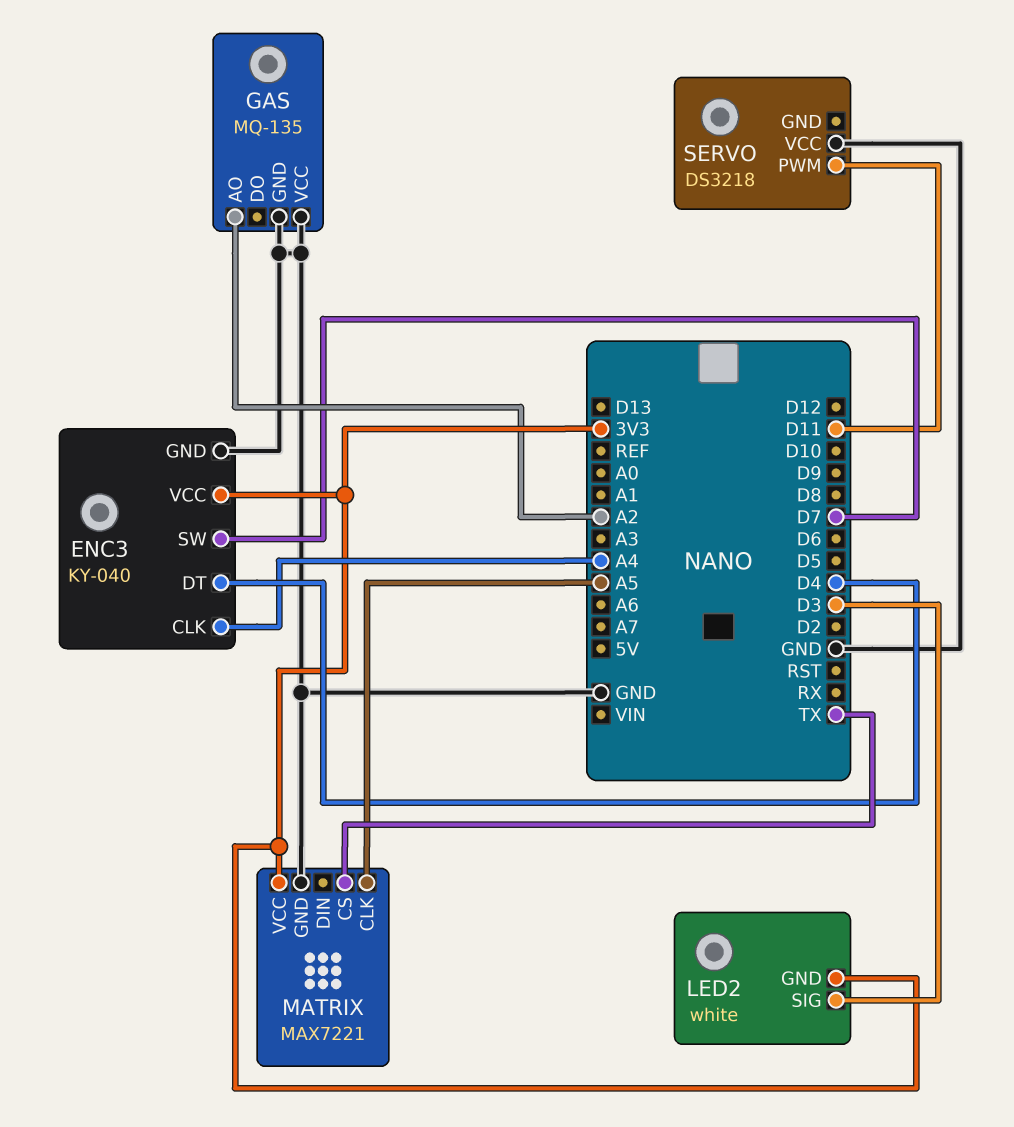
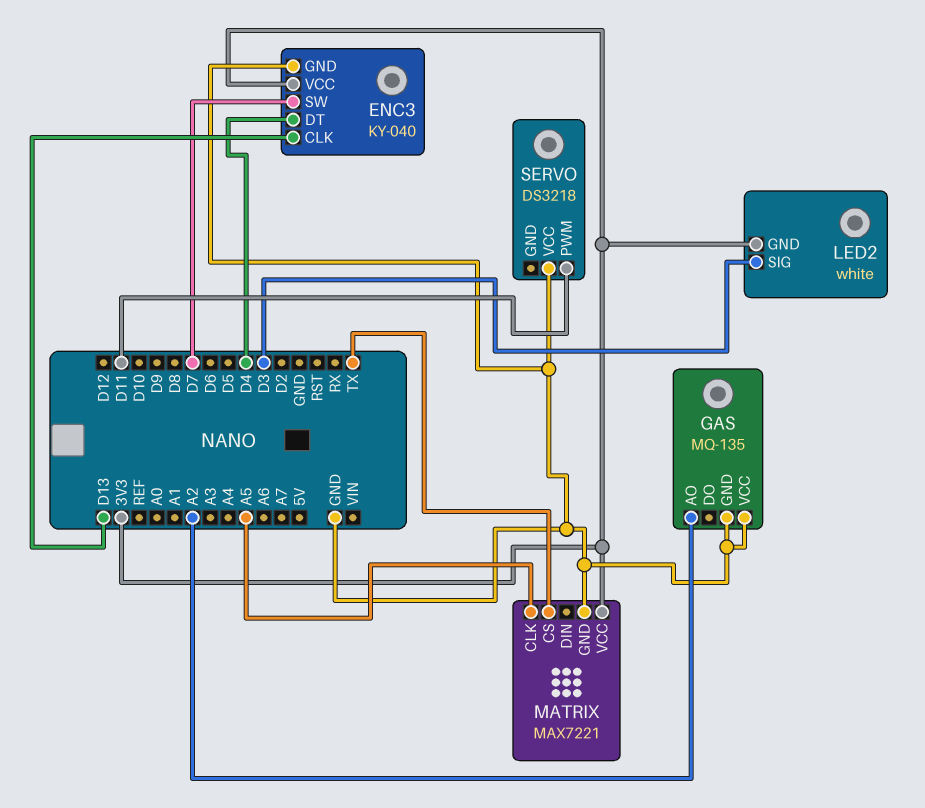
ENC3 pin CLK: A4 -> D13

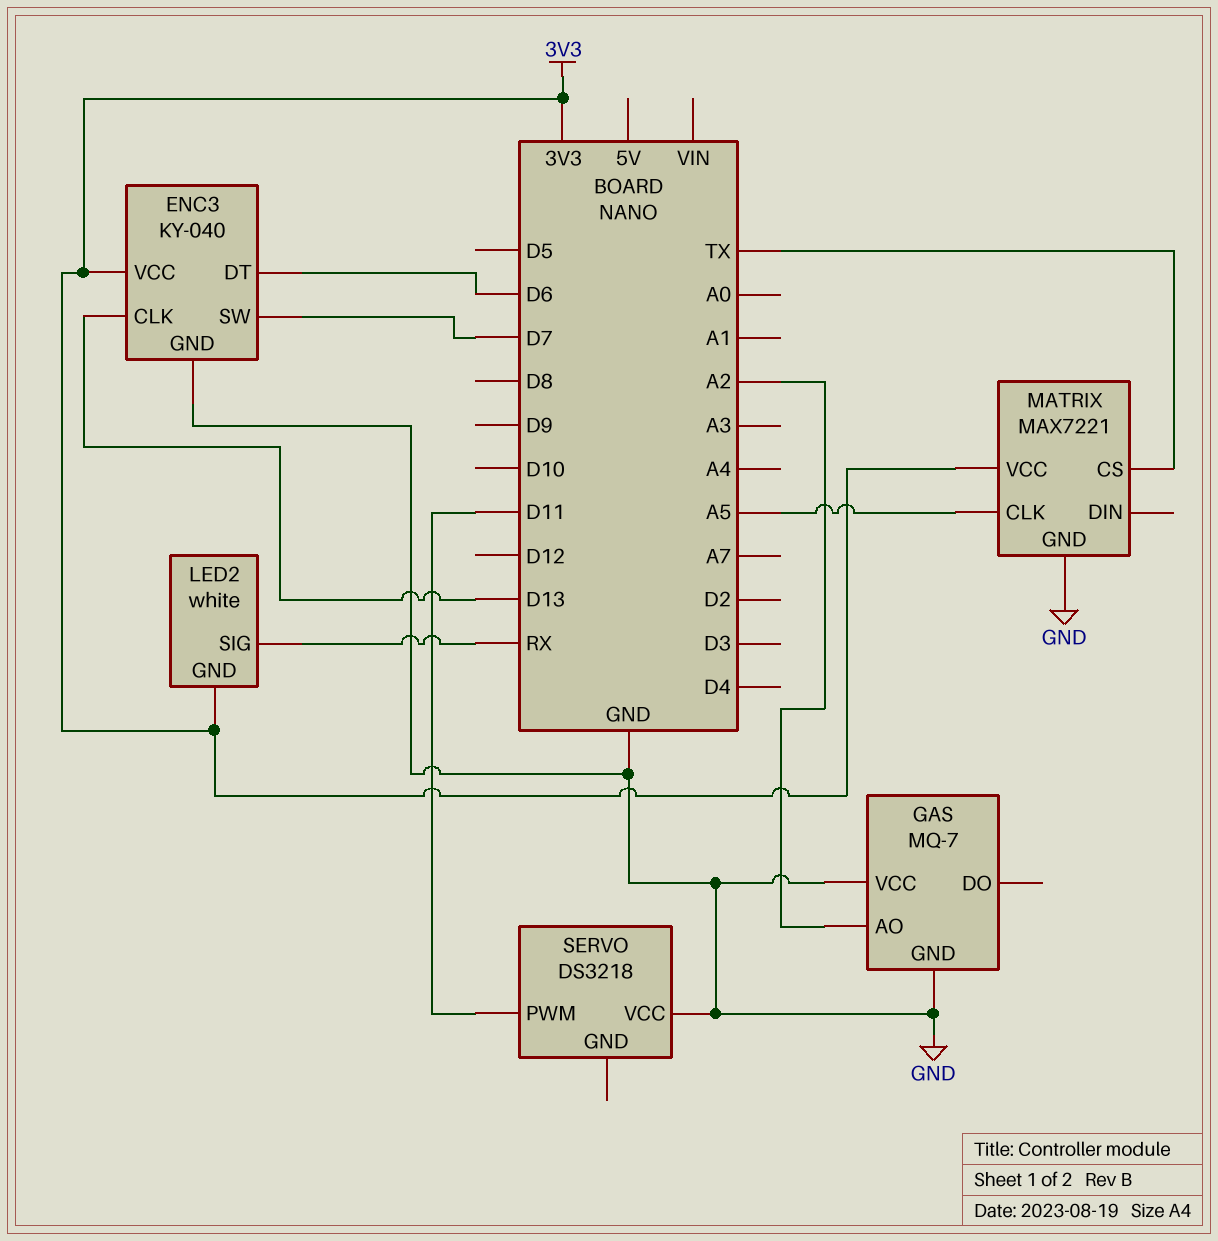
ENC3 pin DT: D4 -> D6
GAS: MQ-135 -> MQ-7
LED2 pin SIG: D3 -> RX

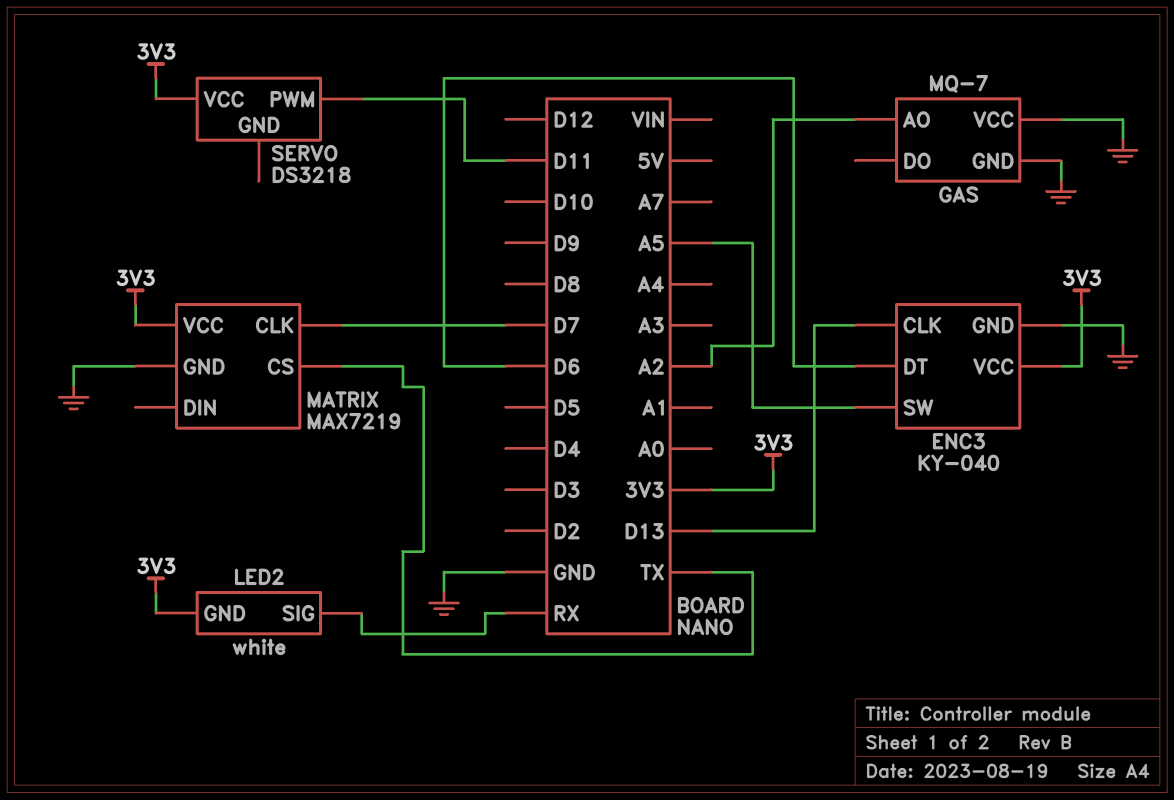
ENC3 pin SW: D7 -> A5
MATRIX: MAX7221 -> MAX7219
MATRIX pin CLK: A5 -> D7
SERVO pin VCC: GND -> 3V3

